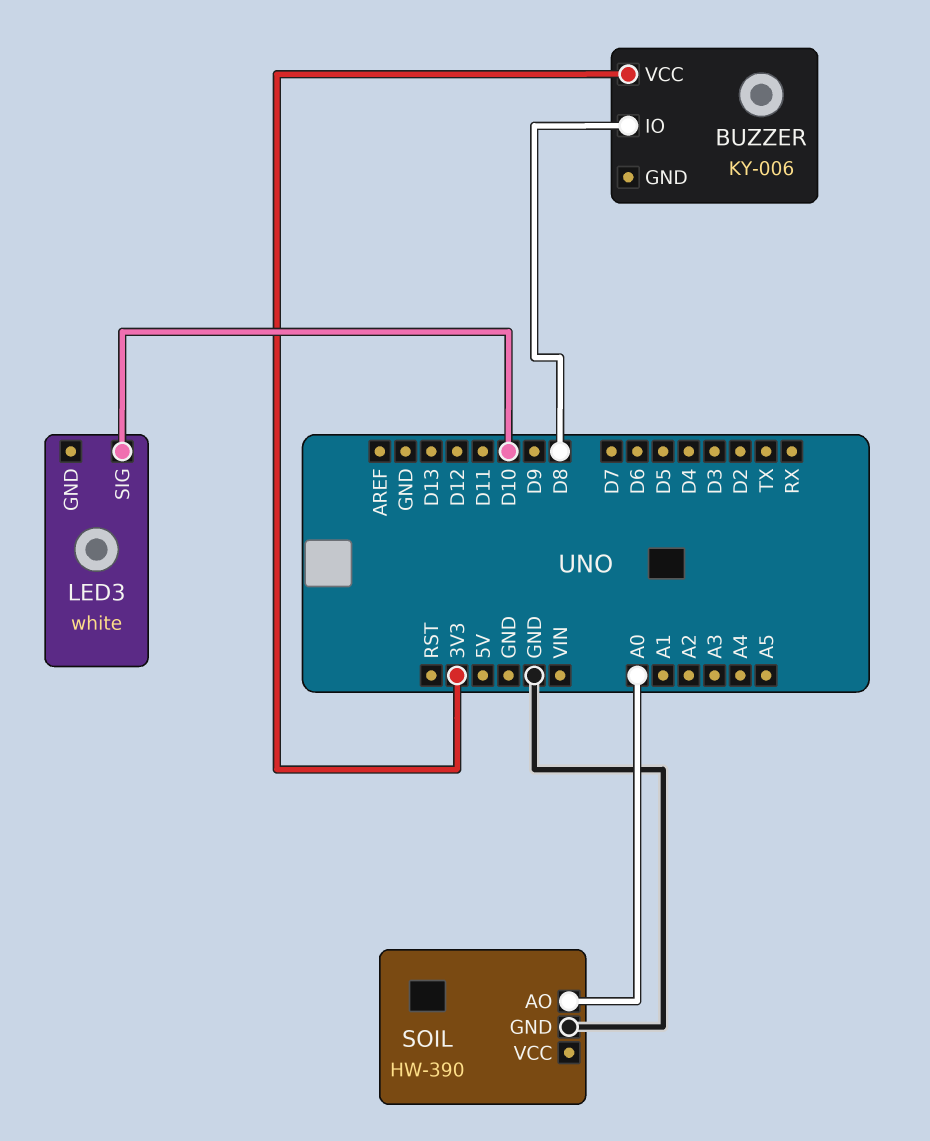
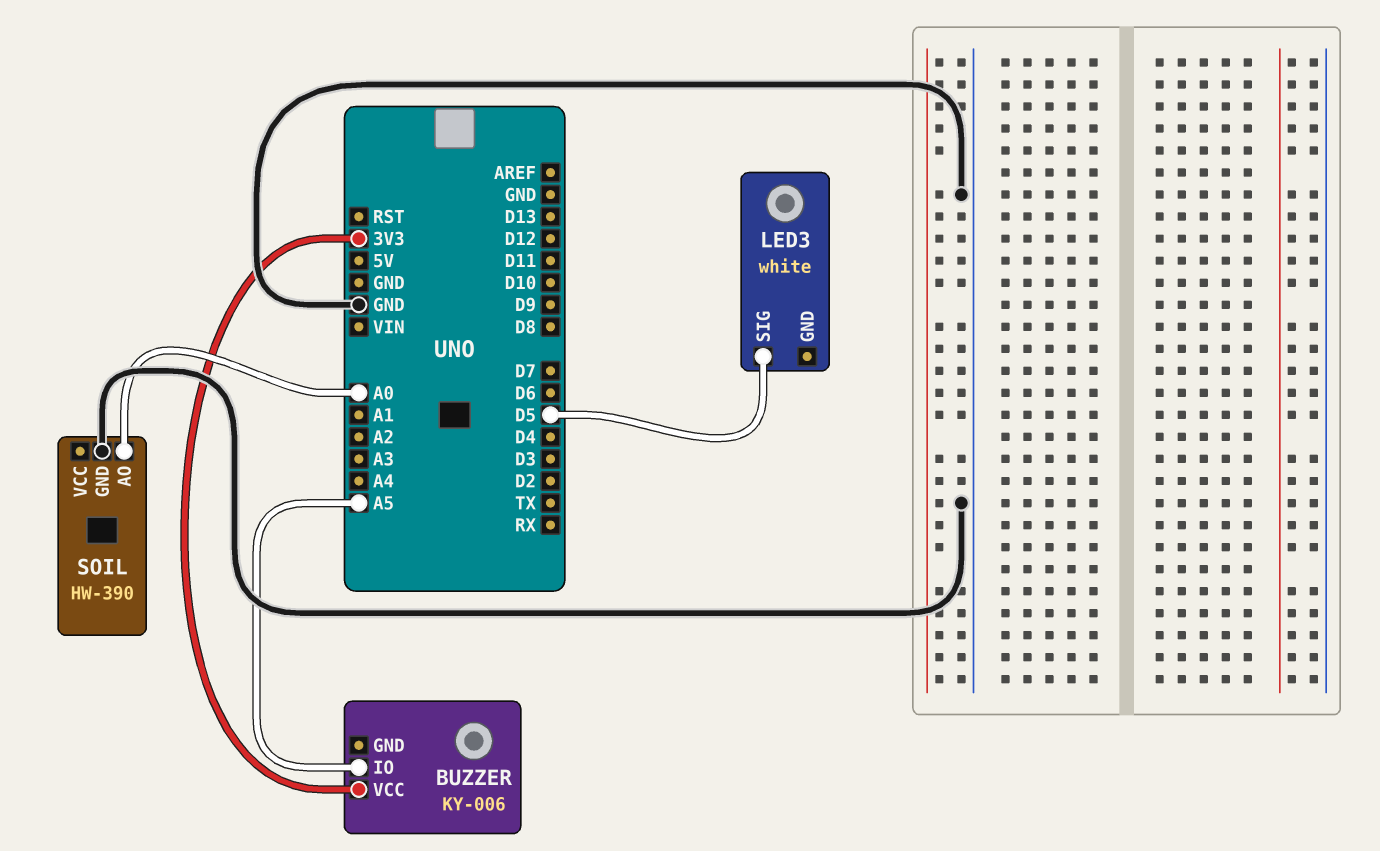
BUZZER pin IO: D8 -> A5
LED3 pin SIG: D10 -> D5

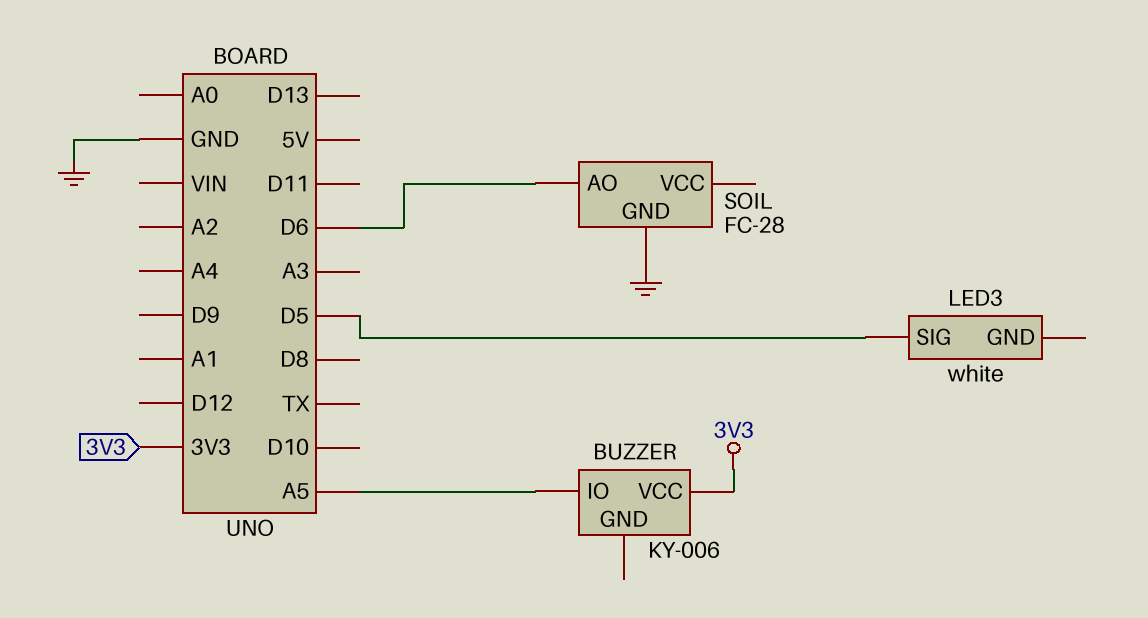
SOIL: HW-390 -> FC-28
SOIL pin AO: A0 -> D6

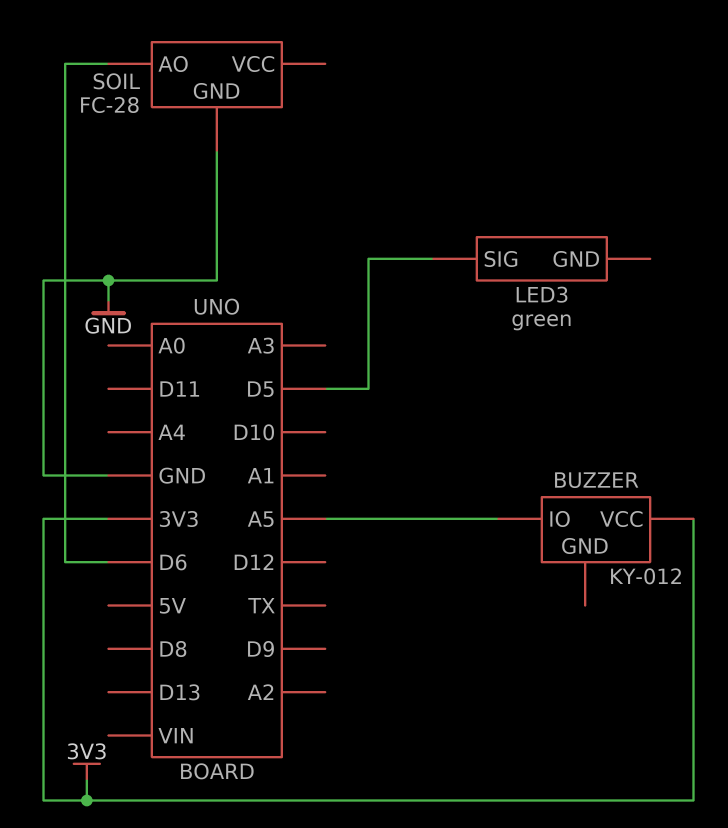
BUZZER: KY-006 -> KY-012
LED3: white -> green

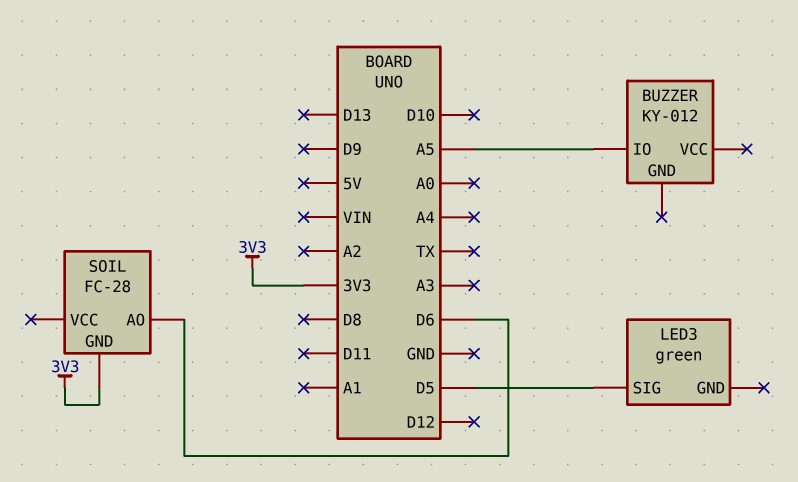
BUZZER pin VCC: 3V3 -> none
SOIL pin GND: GND -> 3V3

